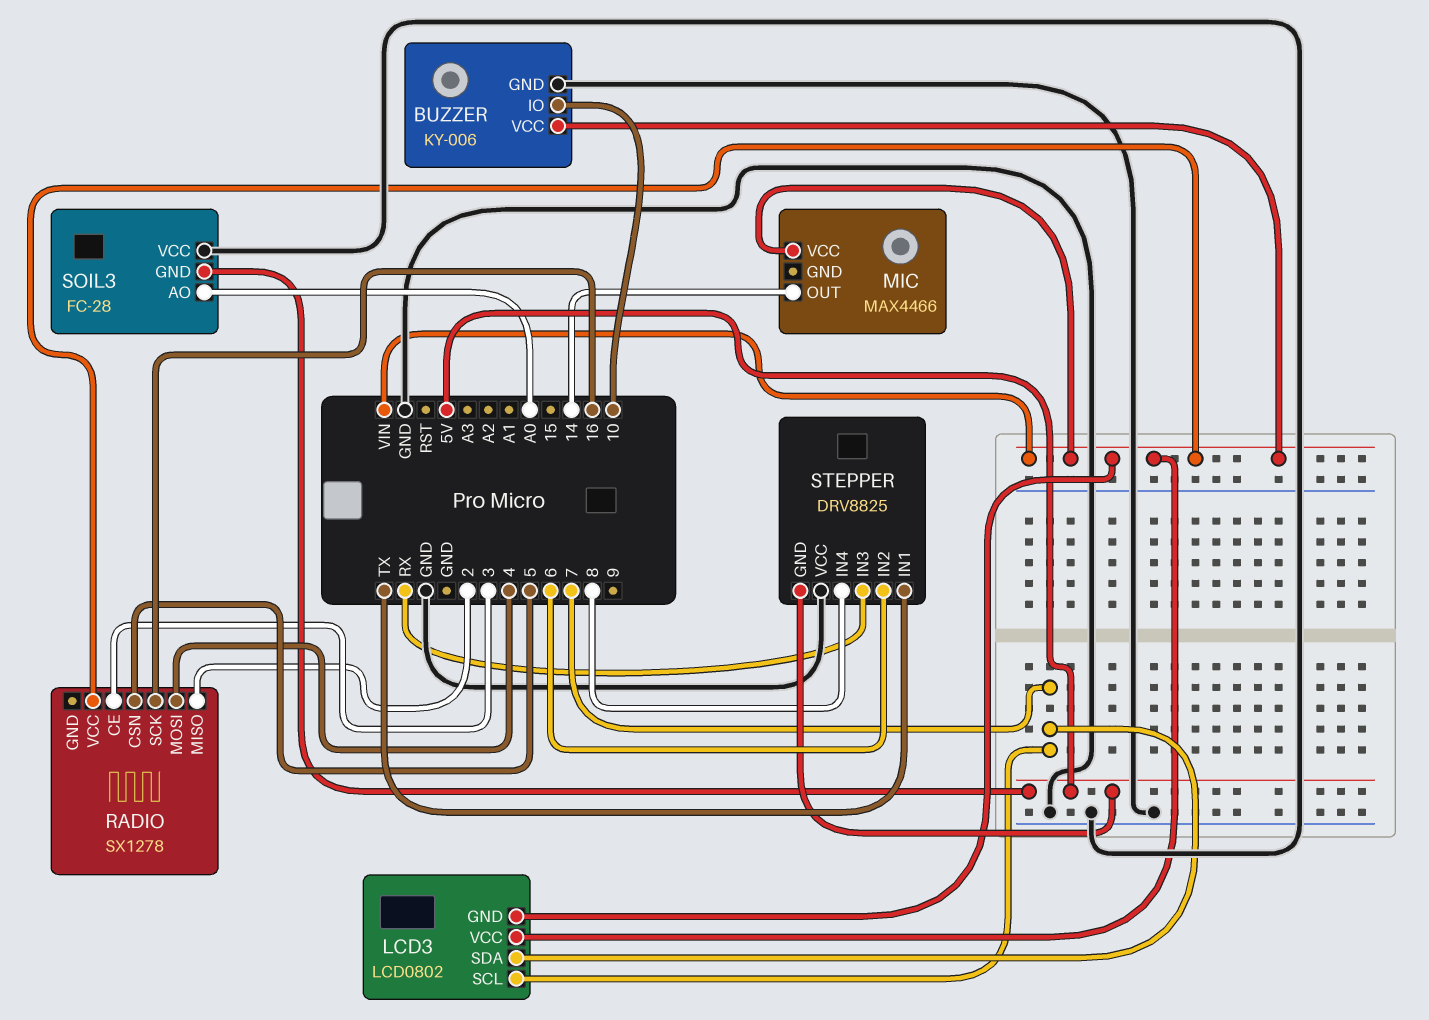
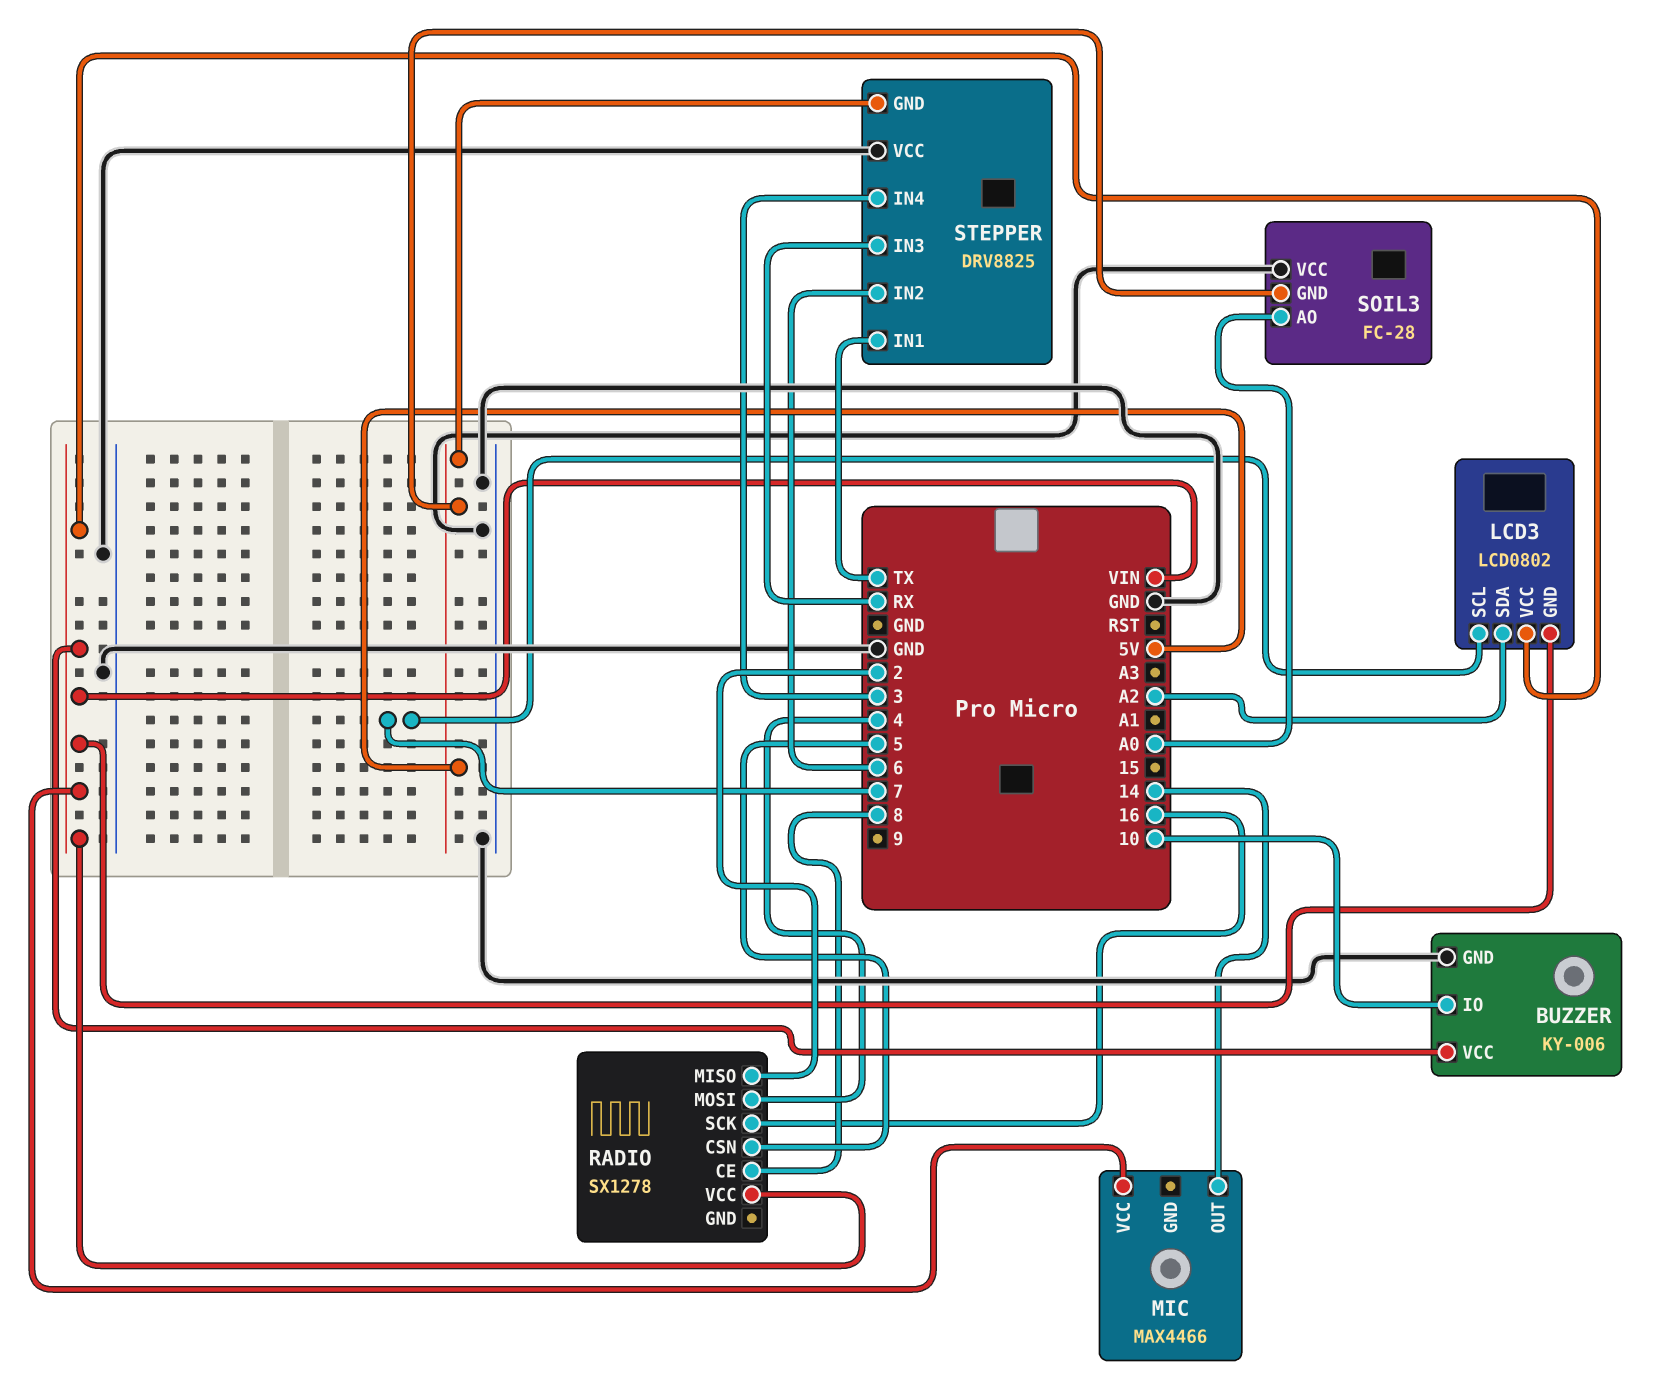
LCD3 pin SDA: 7 -> A2
RADIO pin CE: 3 -> 8
STEPPER pin IN4: 8 -> 3

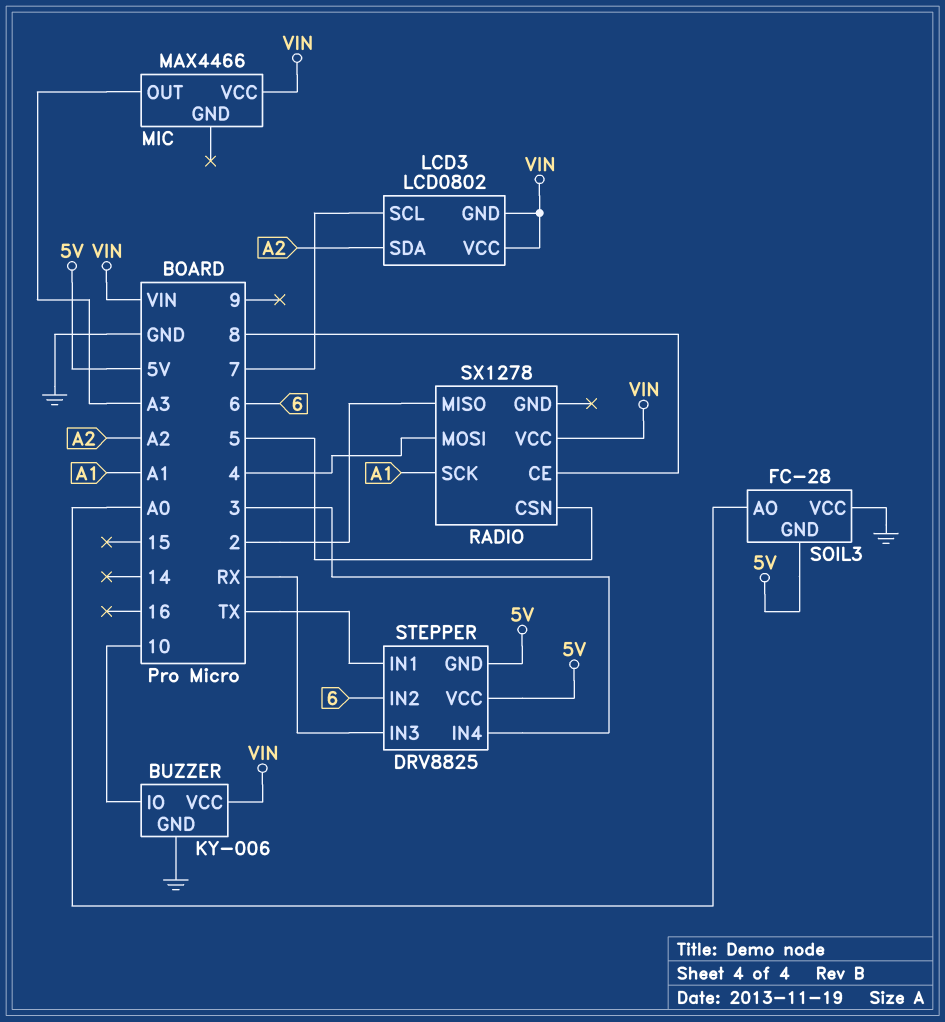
MIC pin OUT: 14 -> A3
RADIO pin SCK: 16 -> A1
STEPPER pin VCC: GND -> 5V

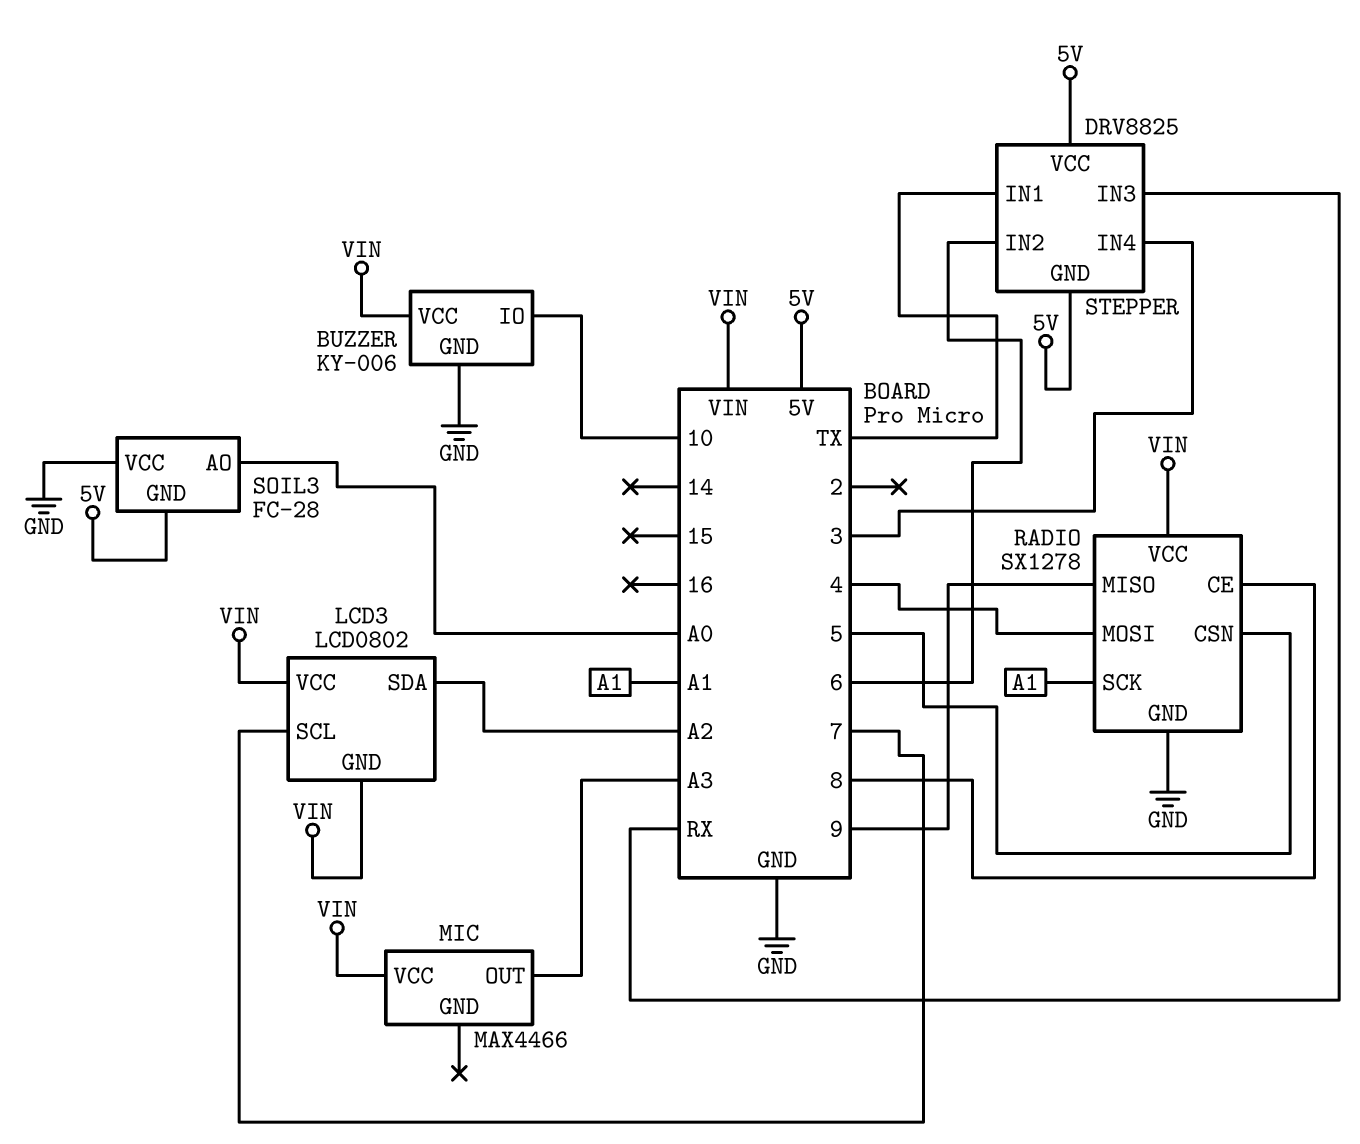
RADIO pin GND: none -> GND
RADIO pin MISO: 2 -> 9

